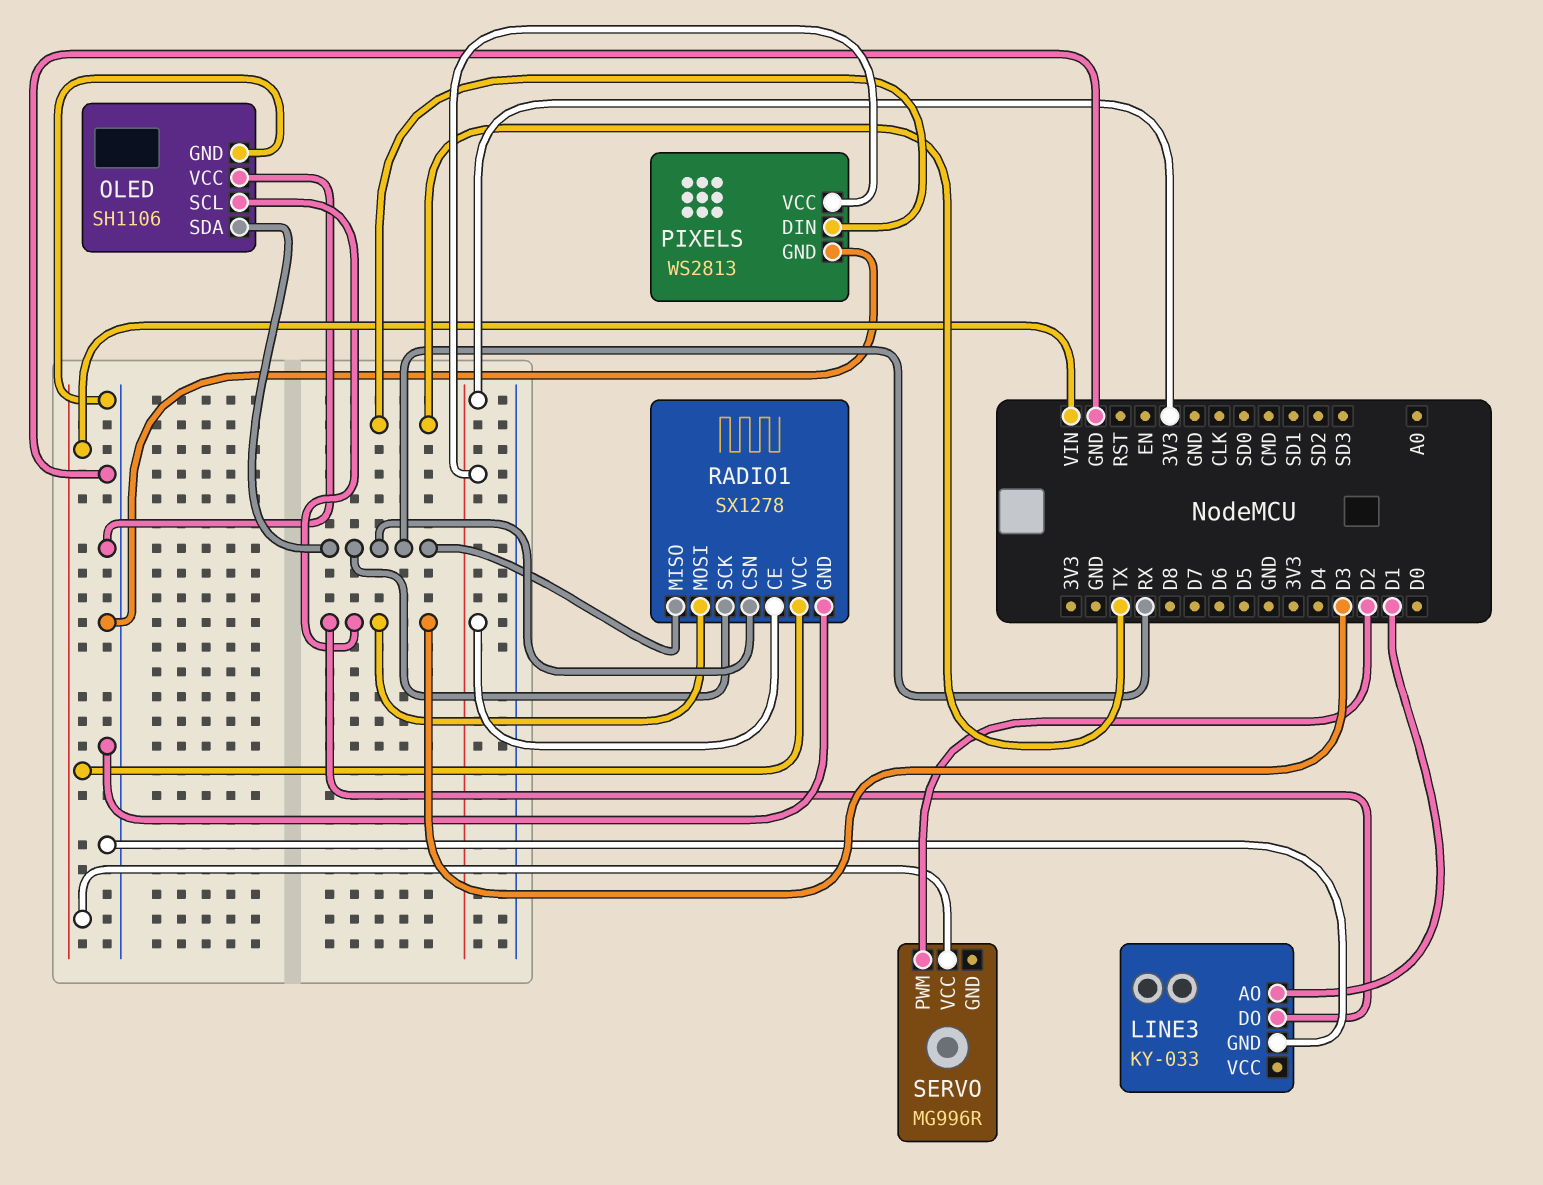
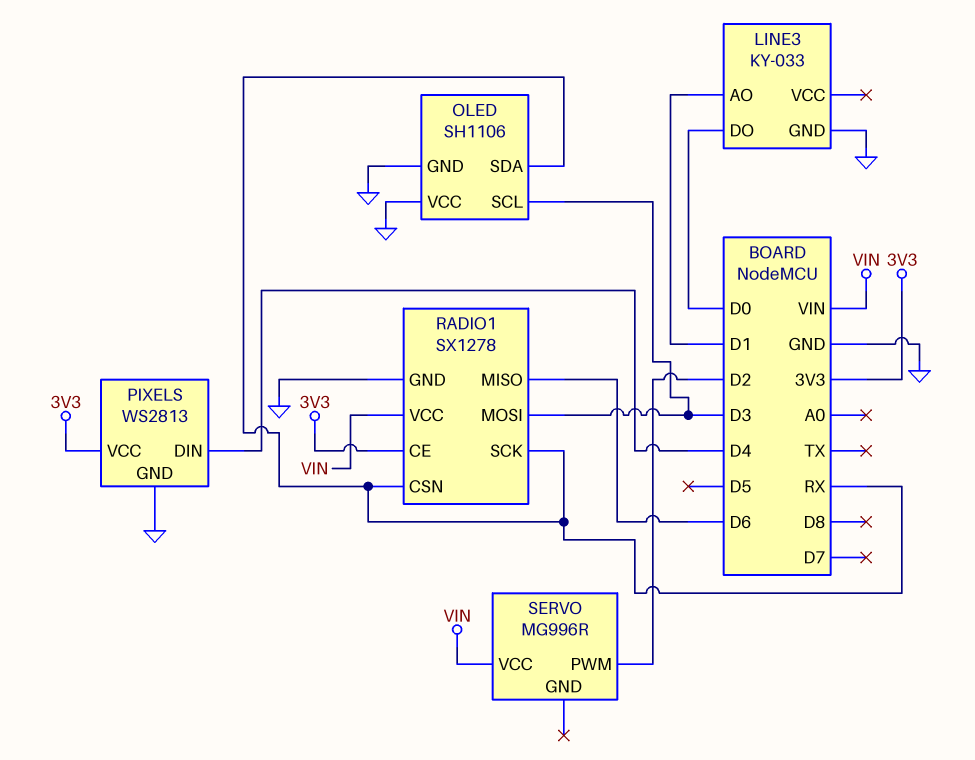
LINE3 pin DO: D3 -> D0
PIXELS pin DIN: TX -> D4
RADIO1 pin MISO: RX -> D6

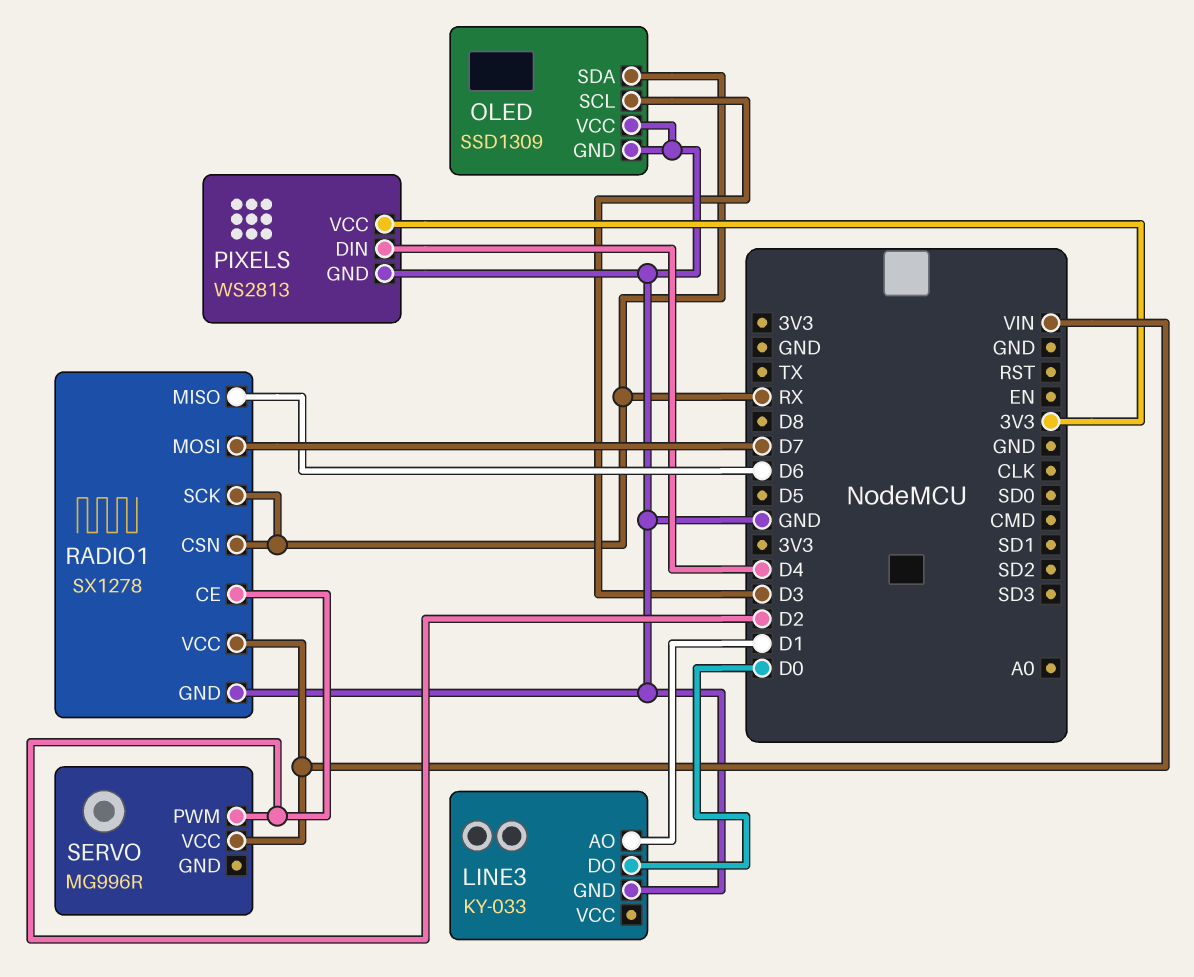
OLED: SH1106 -> SSD1309
RADIO1 pin CE: 3V3 -> D2
RADIO1 pin MOSI: D3 -> D7

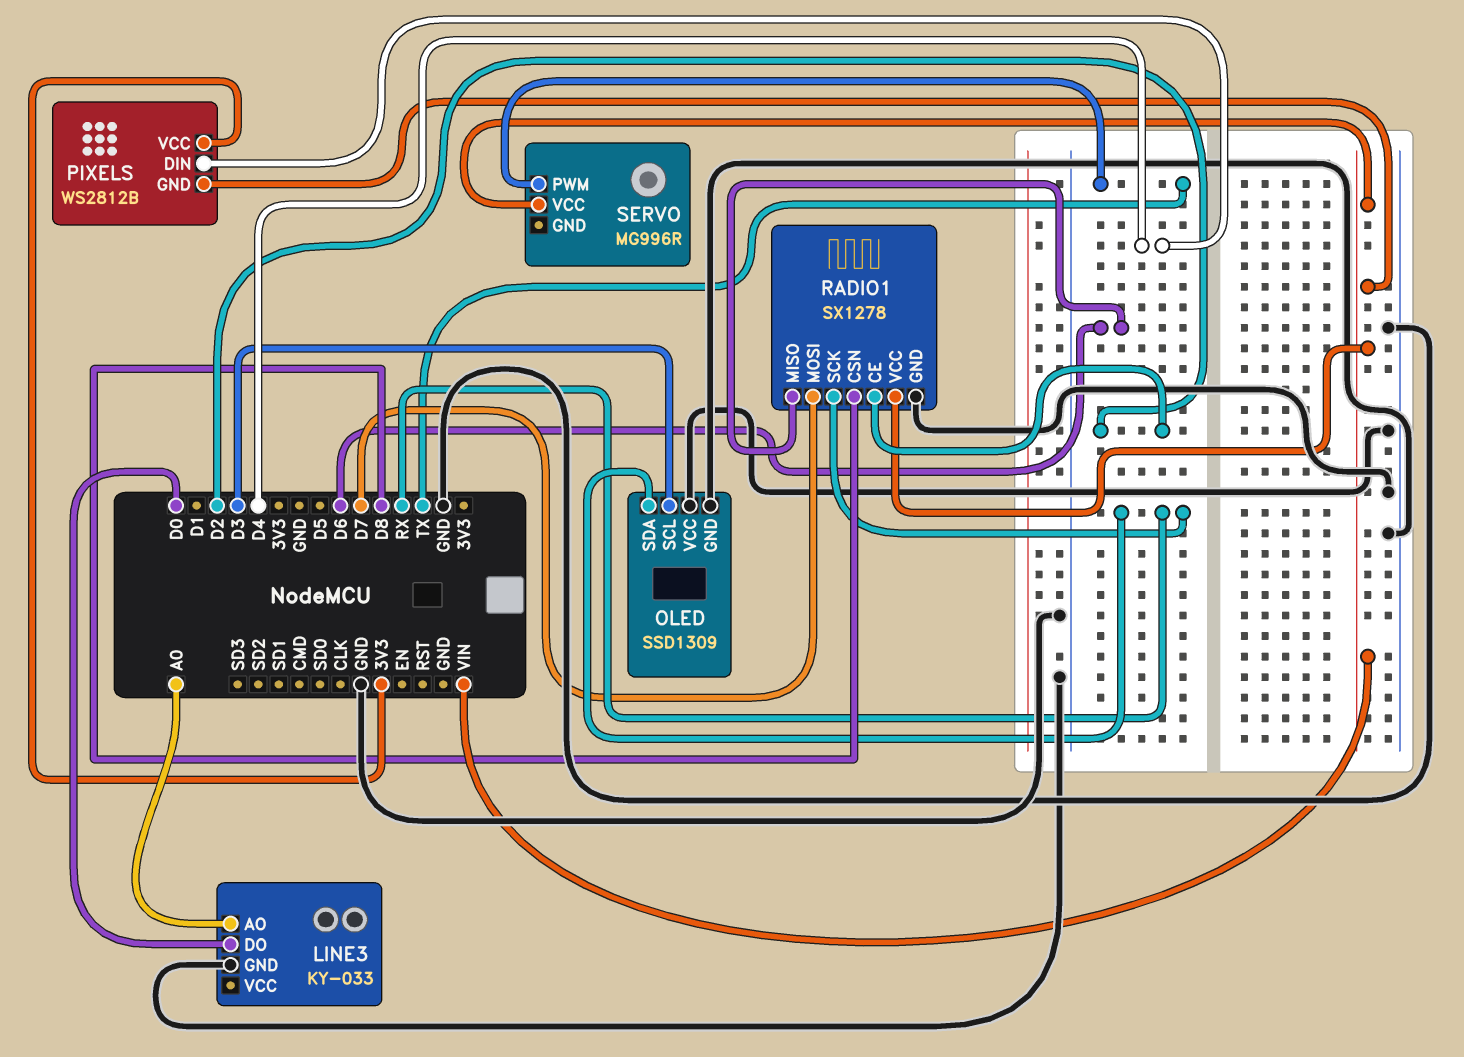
LINE3 pin AO: D1 -> A0
PIXELS: WS2813 -> WS2812B
PIXELS pin GND: GND -> VIN
RADIO1 pin CSN: RX -> D8
SERVO pin PWM: D2 -> TX

